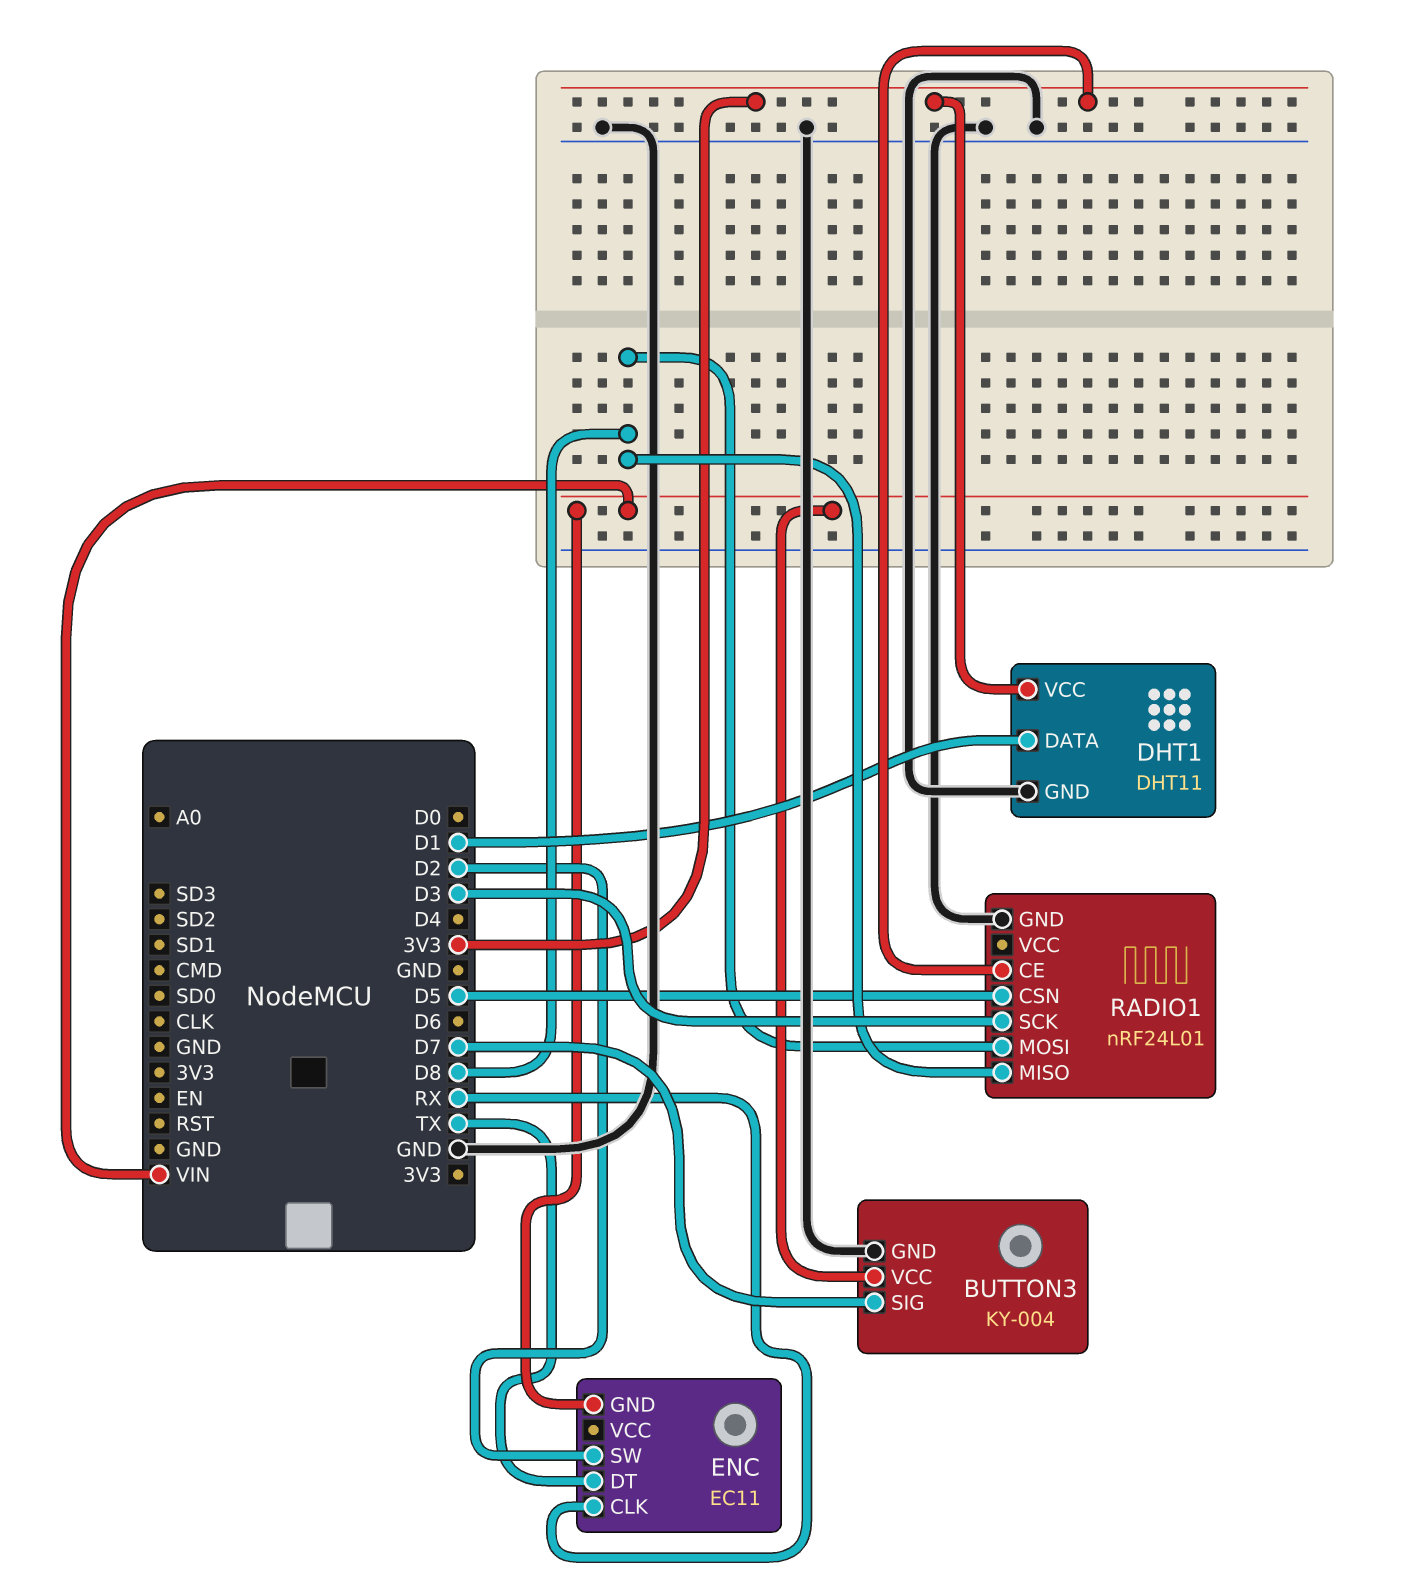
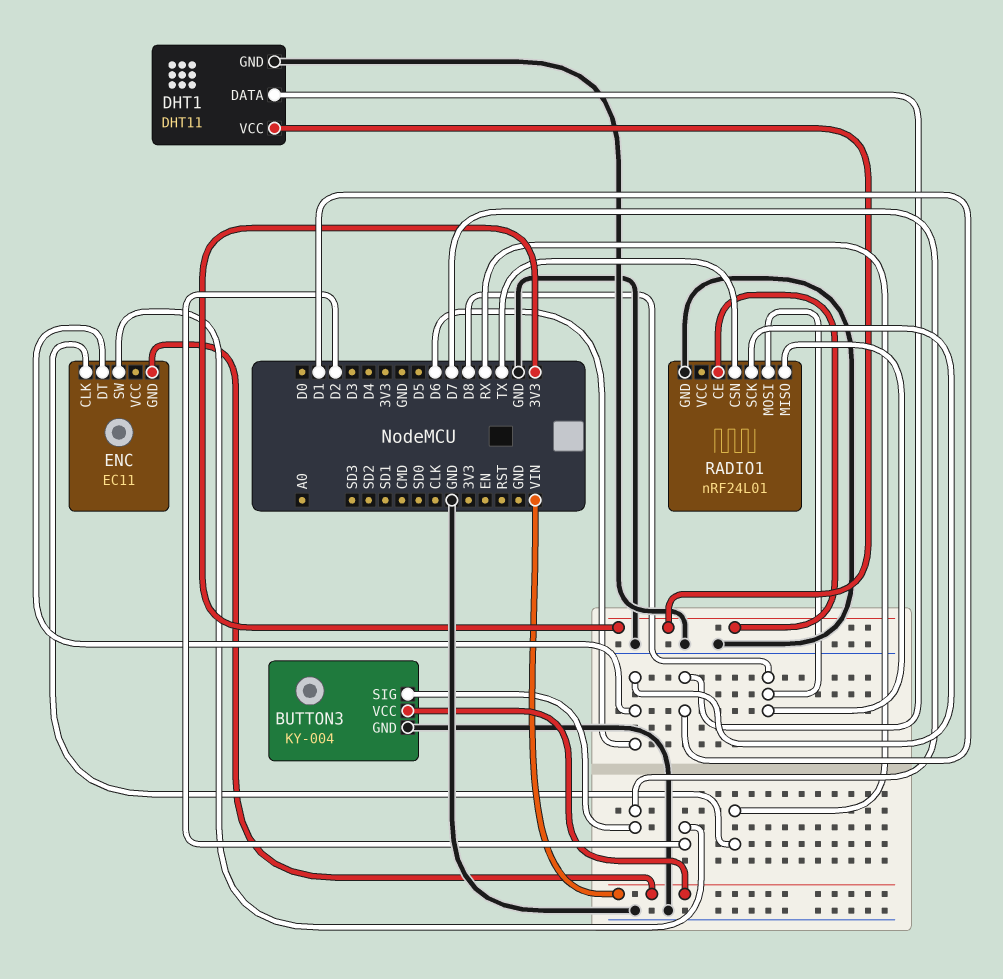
ENC pin DT: TX -> D6
RADIO1 pin CSN: D5 -> TX
RADIO1 pin SCK: D3 -> D6

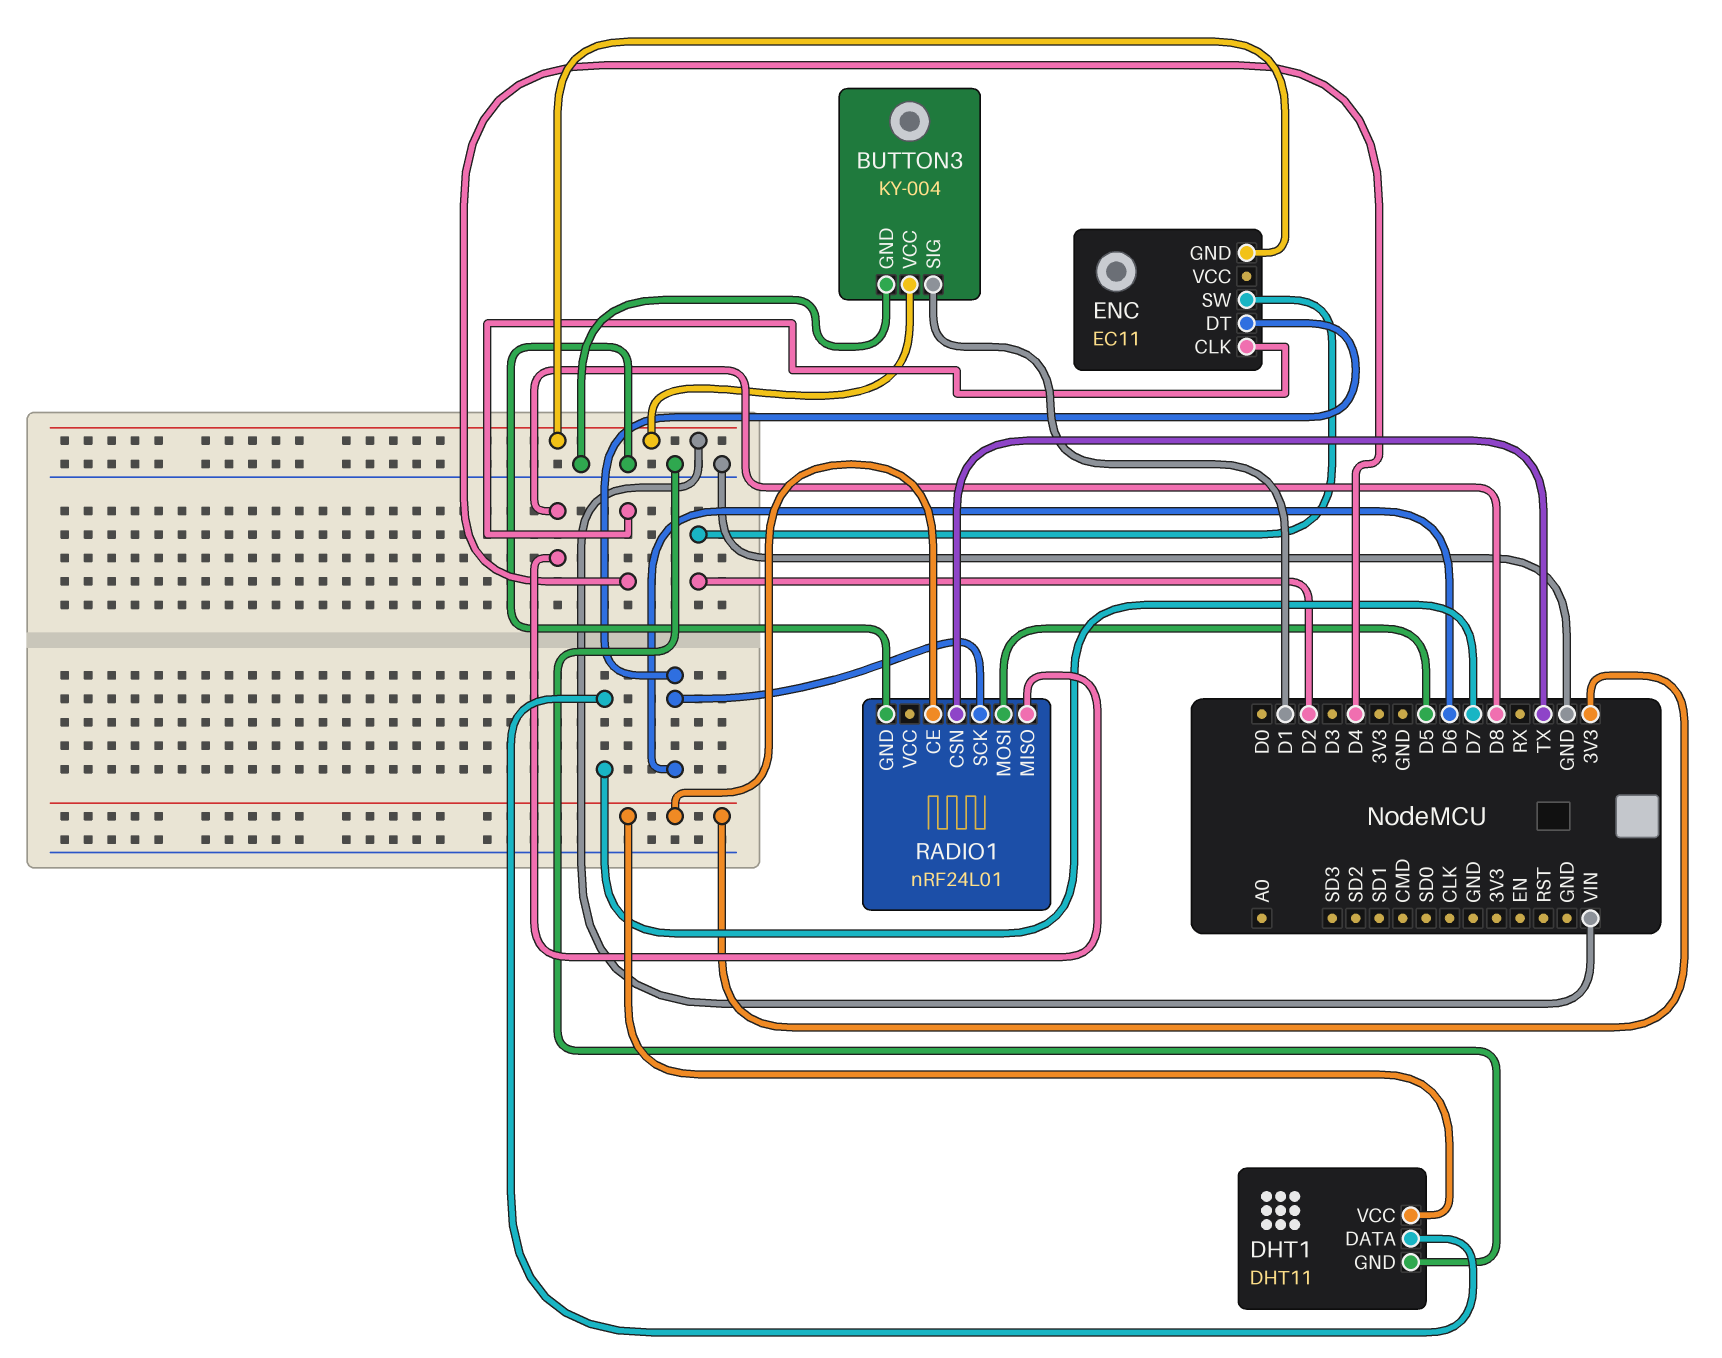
BUTTON3 pin SIG: D7 -> D1
DHT1 pin DATA: D1 -> D7
ENC pin CLK: RX -> D4
RADIO1 pin MOSI: D8 -> D5

